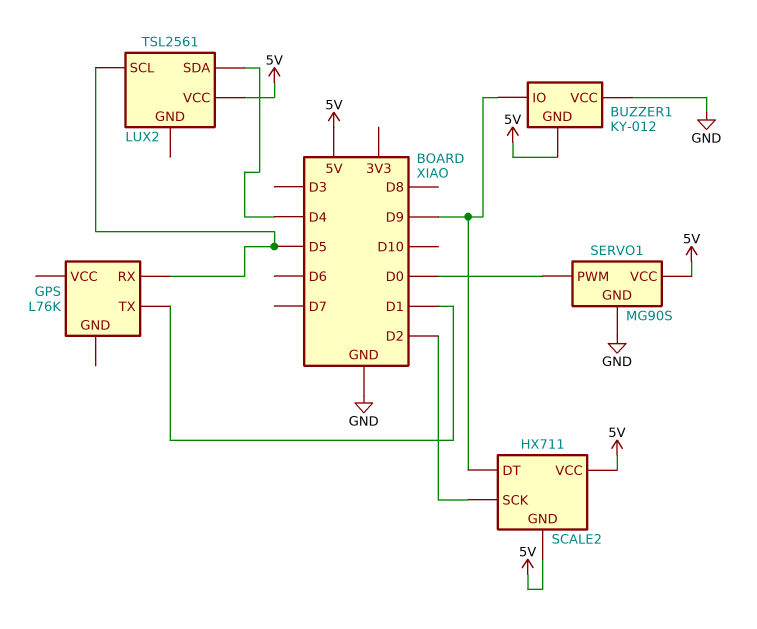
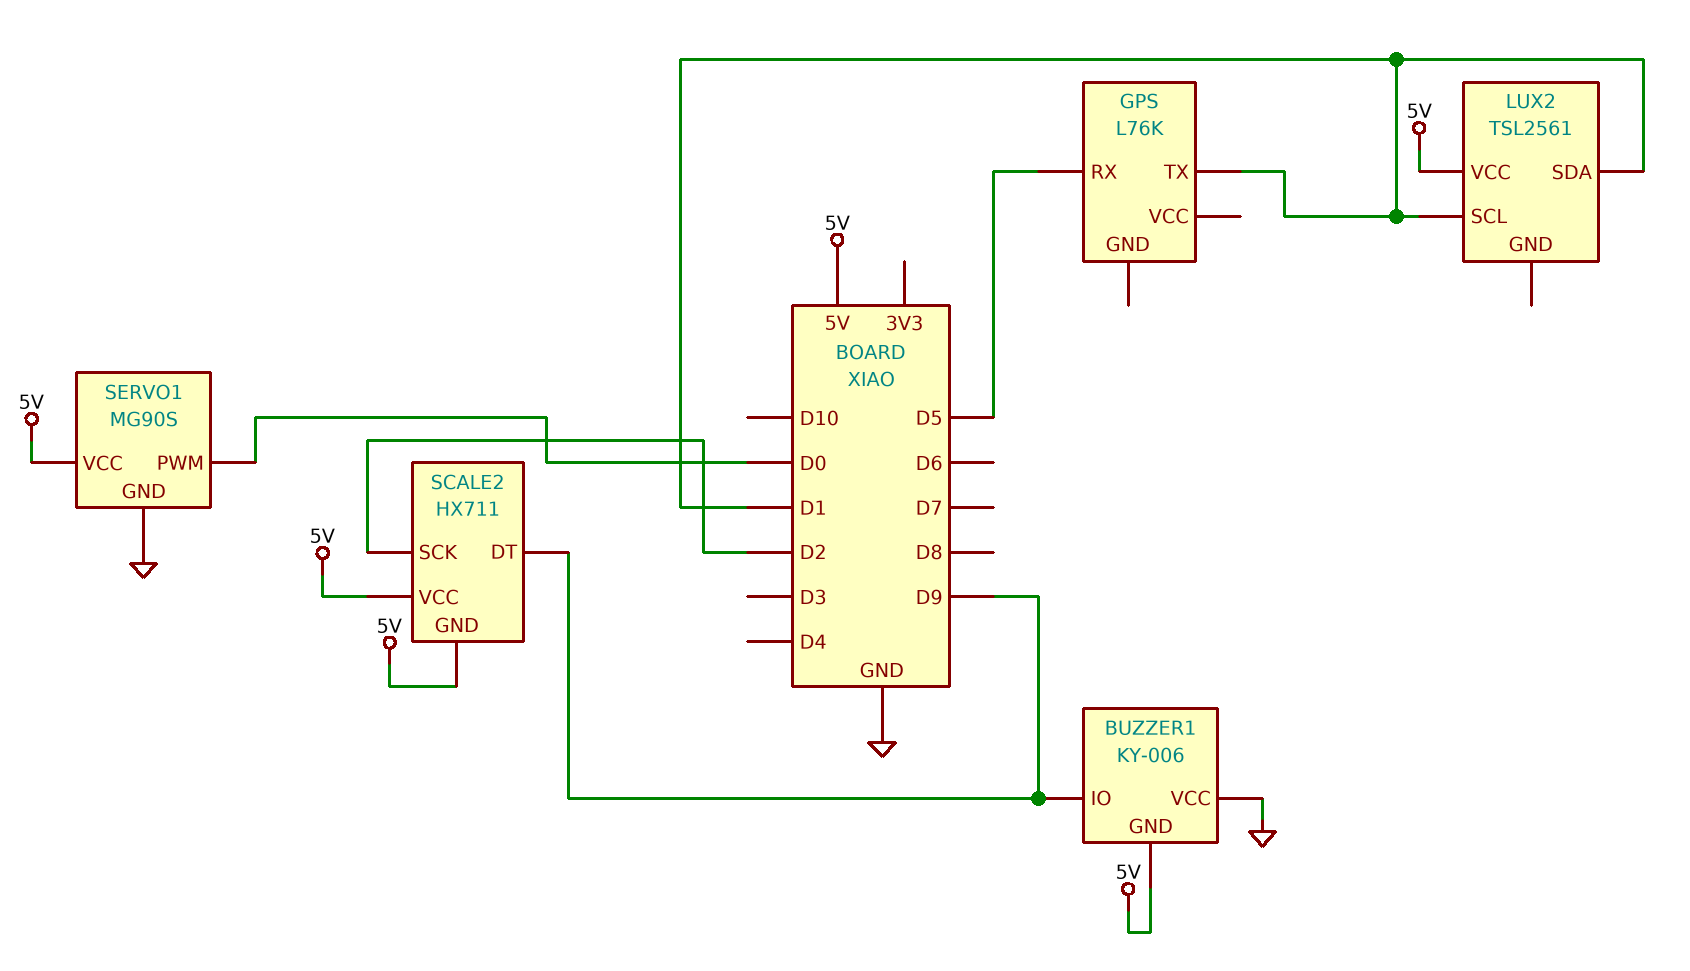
BUZZER1: KY-012 -> KY-006
LUX2 pin SCL: D5 -> D1
LUX2 pin SDA: D4 -> D1

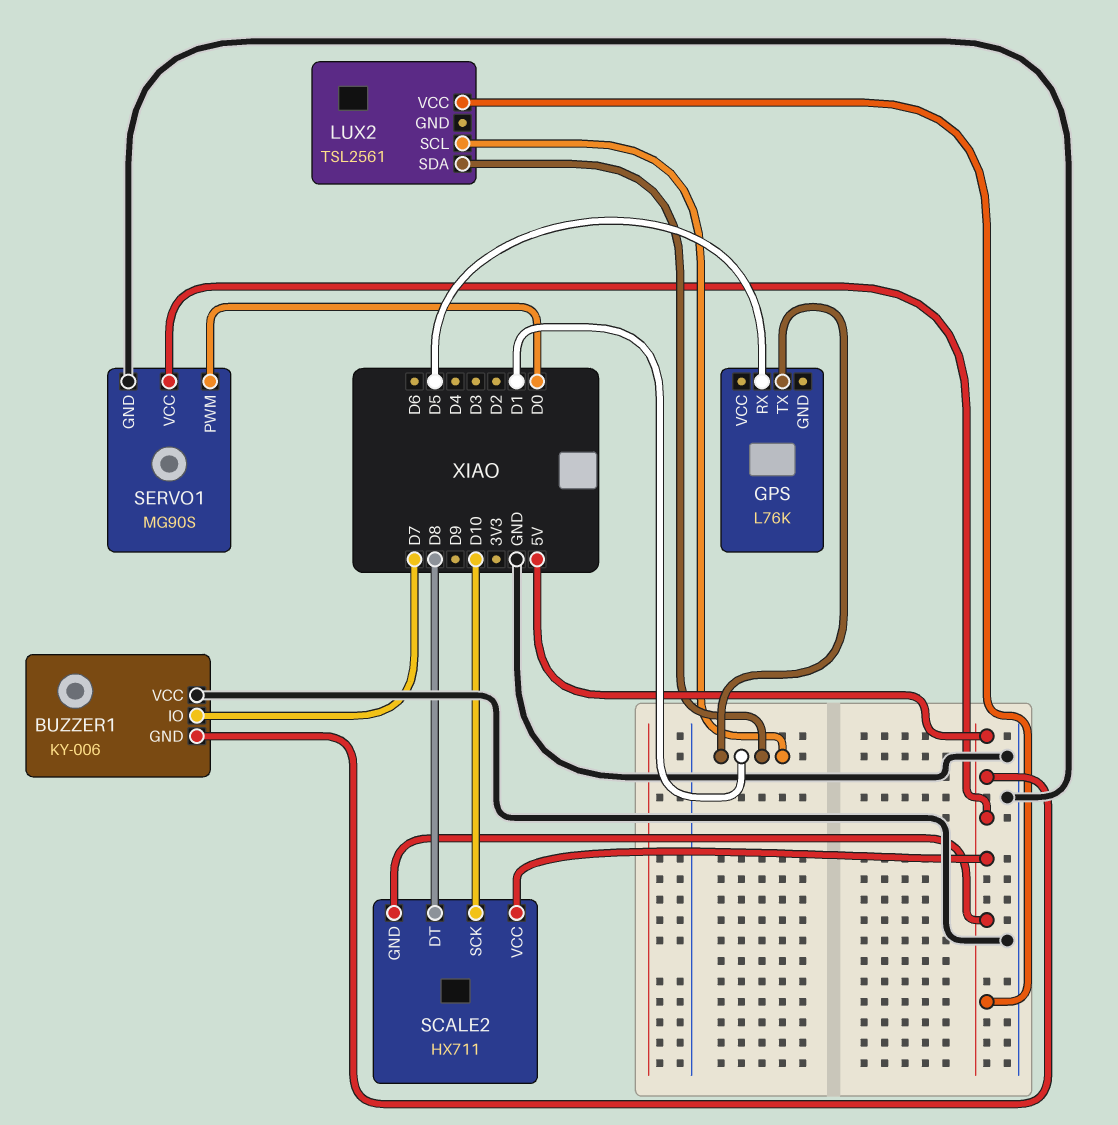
BUZZER1 pin IO: D9 -> D7
SCALE2 pin DT: D9 -> D8
SCALE2 pin SCK: D2 -> D10

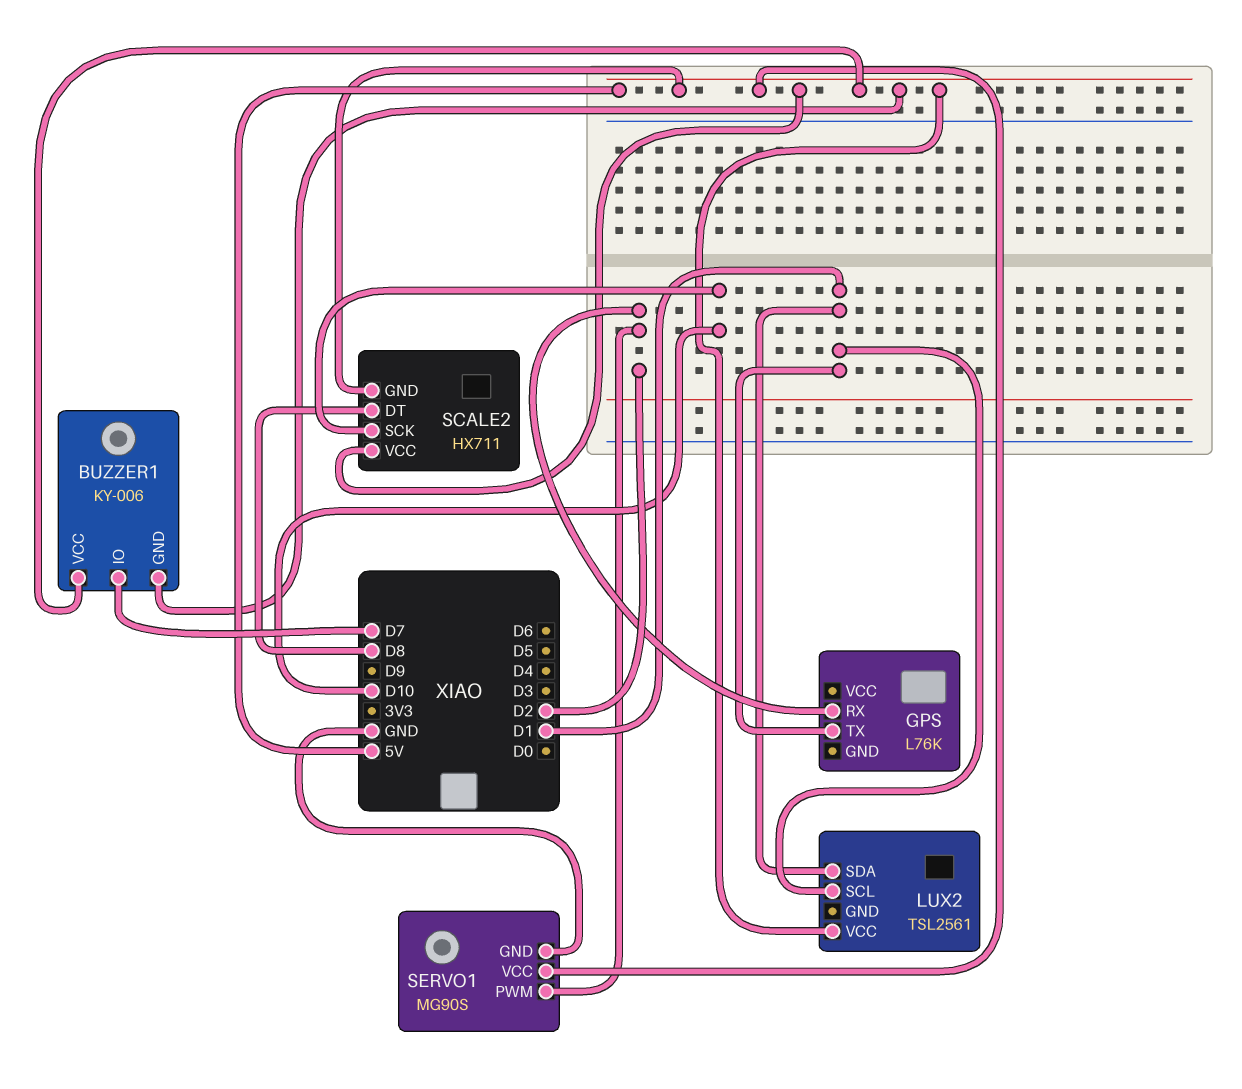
BUZZER1 pin VCC: GND -> 5V
GPS pin RX: D5 -> D2
SERVO1 pin PWM: D0 -> D2

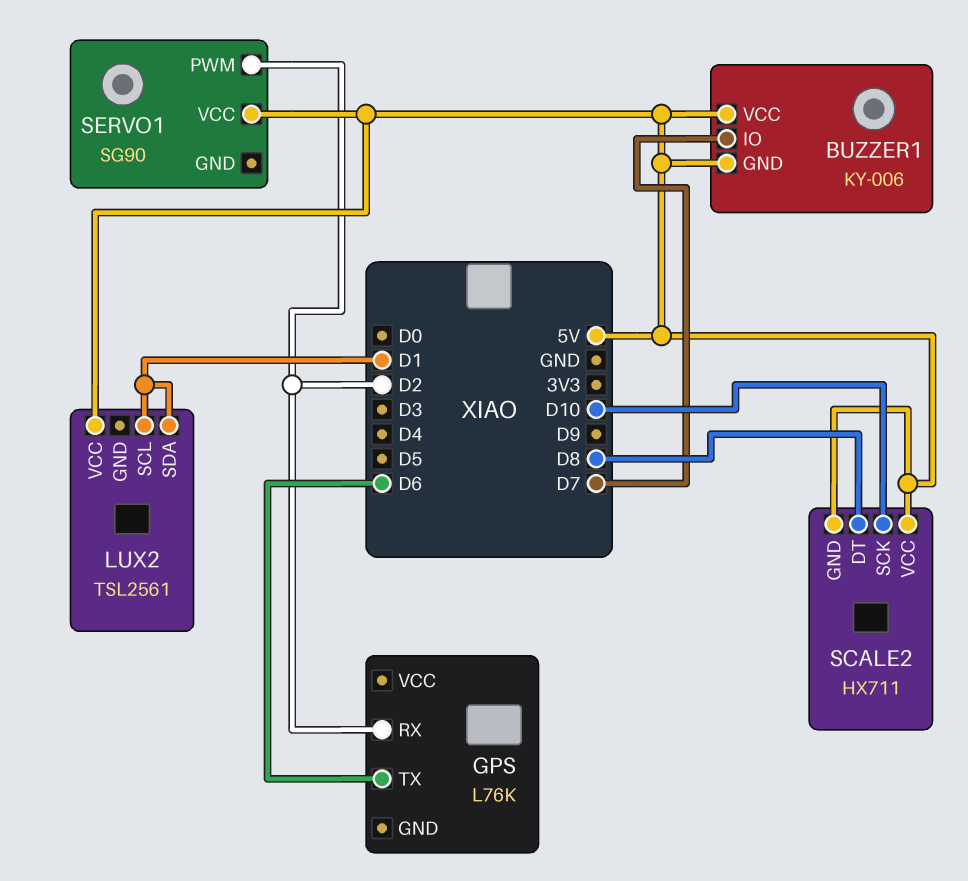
GPS pin TX: D1 -> D6
SERVO1: MG90S -> SG90
SERVO1 pin GND: GND -> none

